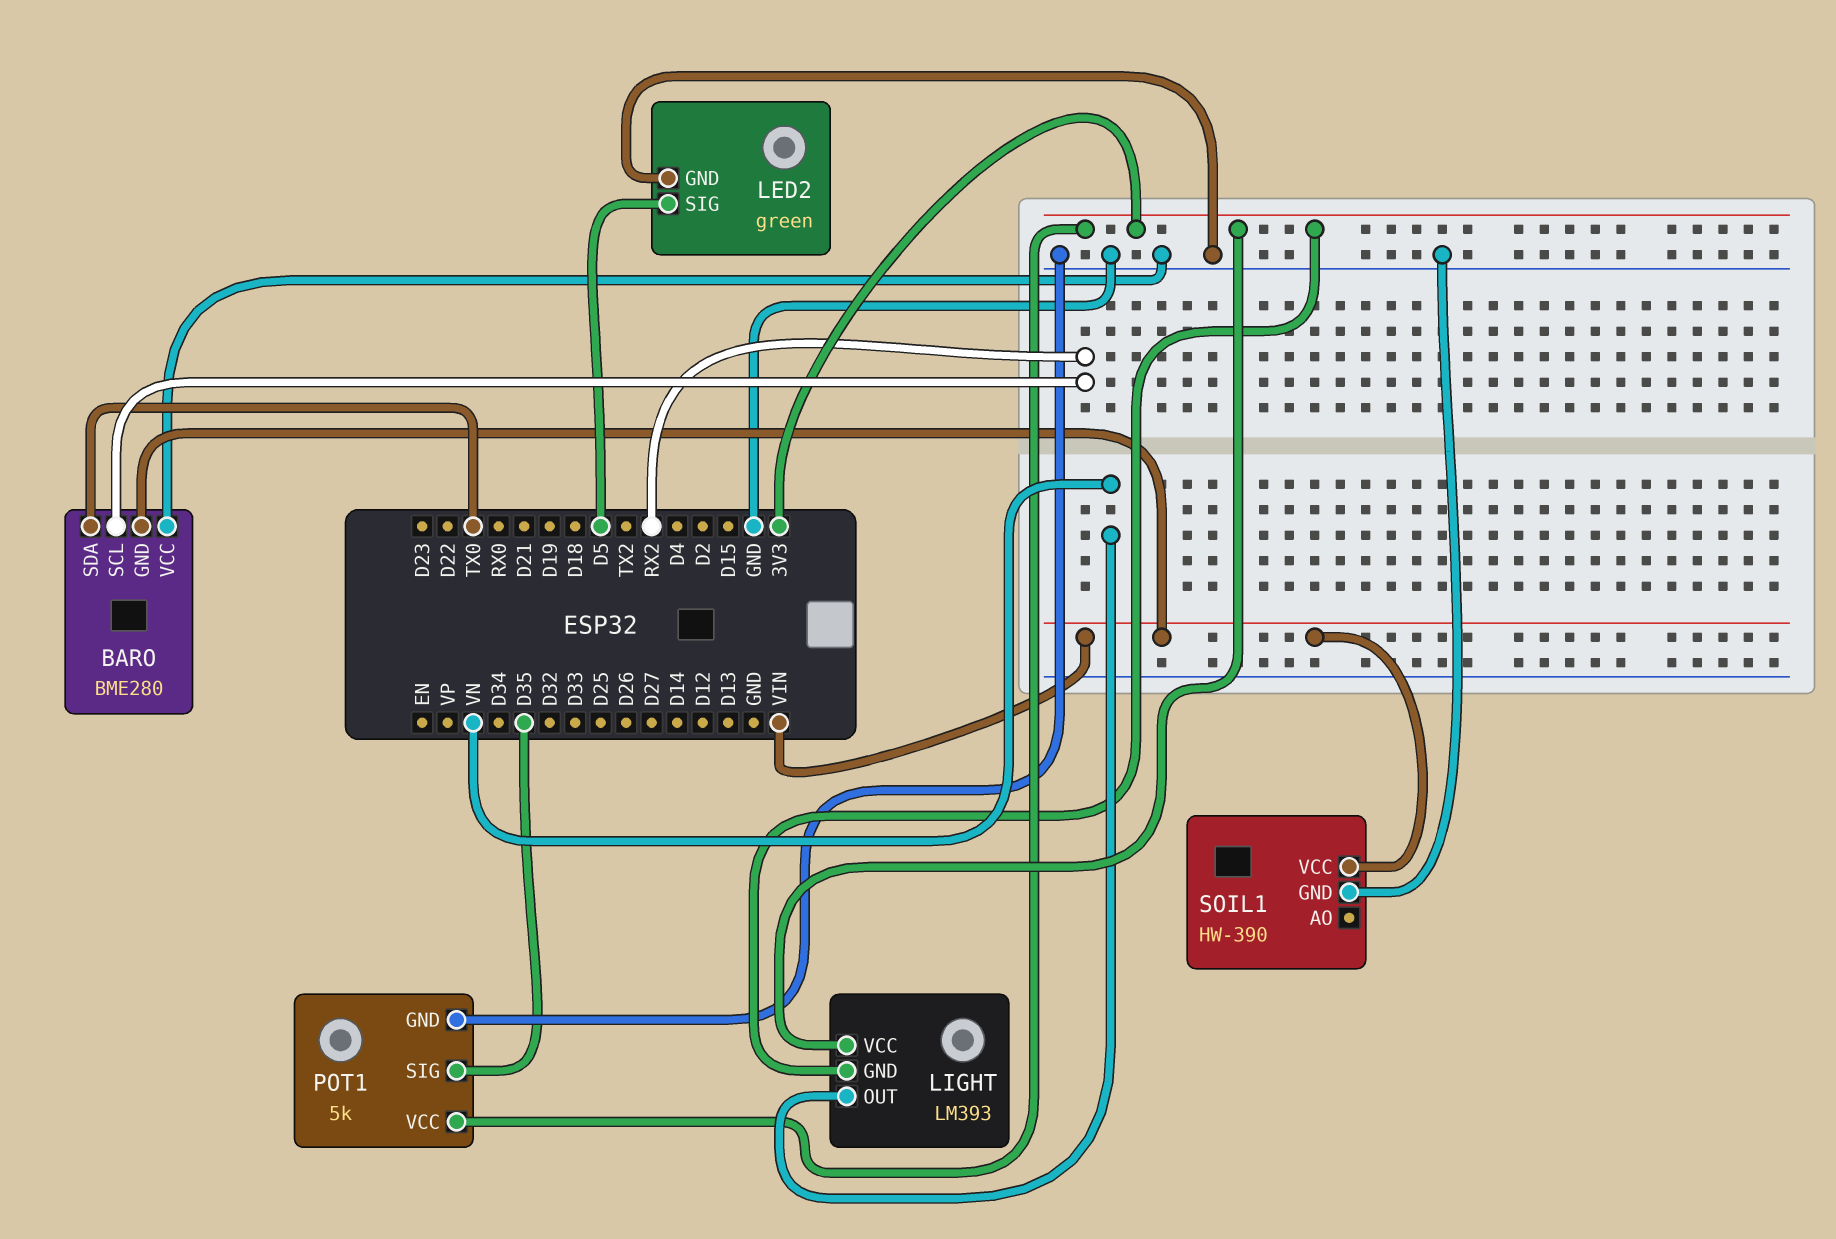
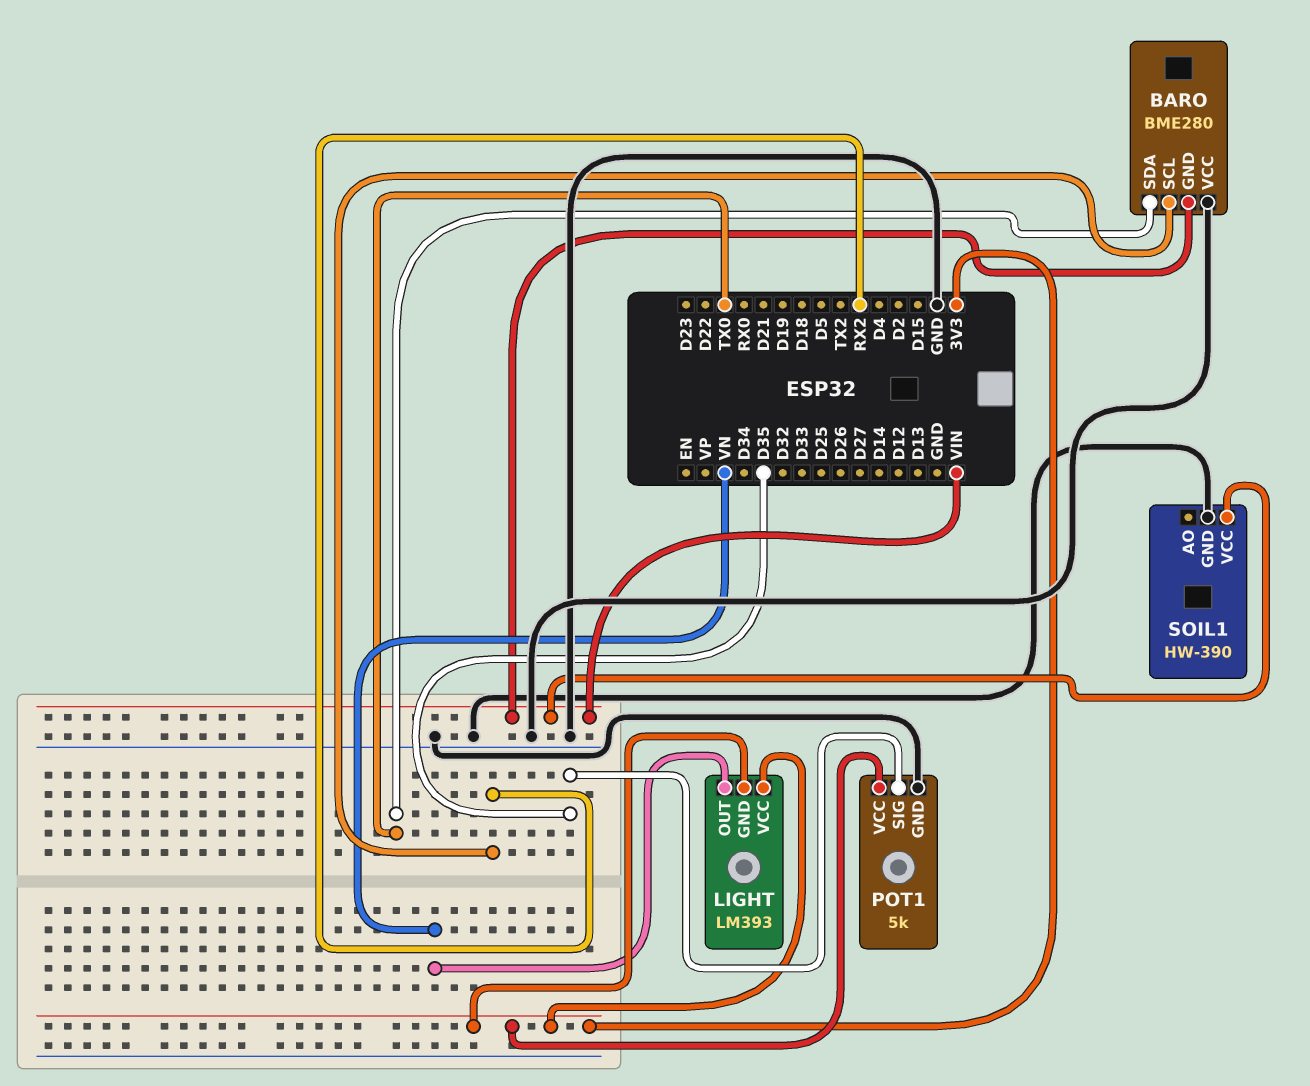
LED2: green -> none
LED2 pin GND: GND -> none
LED2 pin SIG: D5 -> none

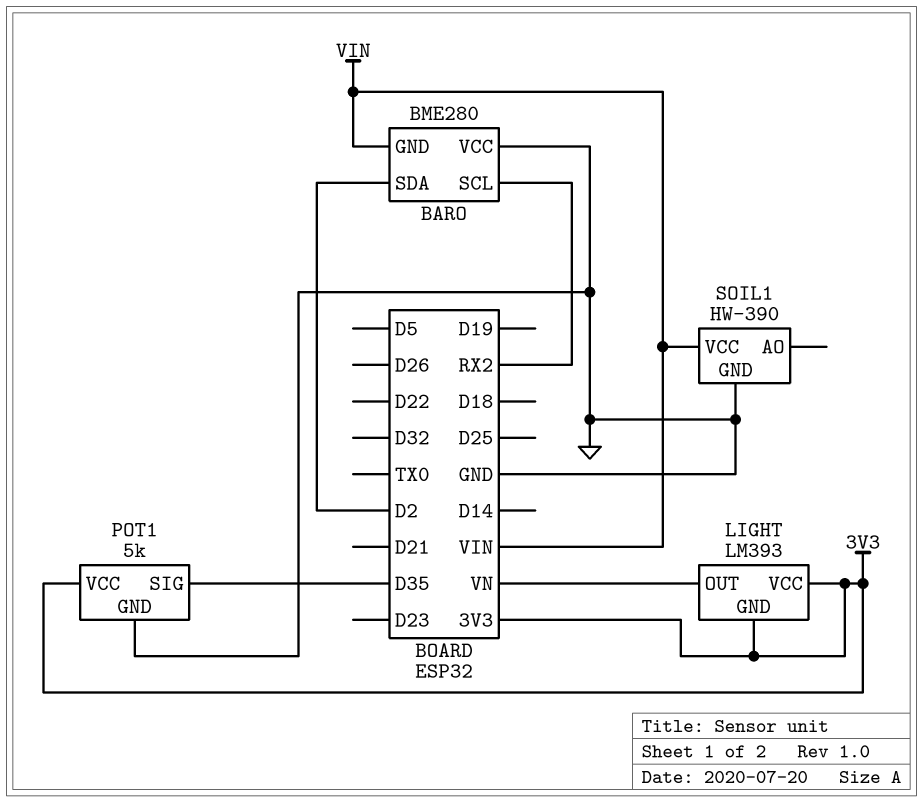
BARO pin SDA: TX0 -> D2

